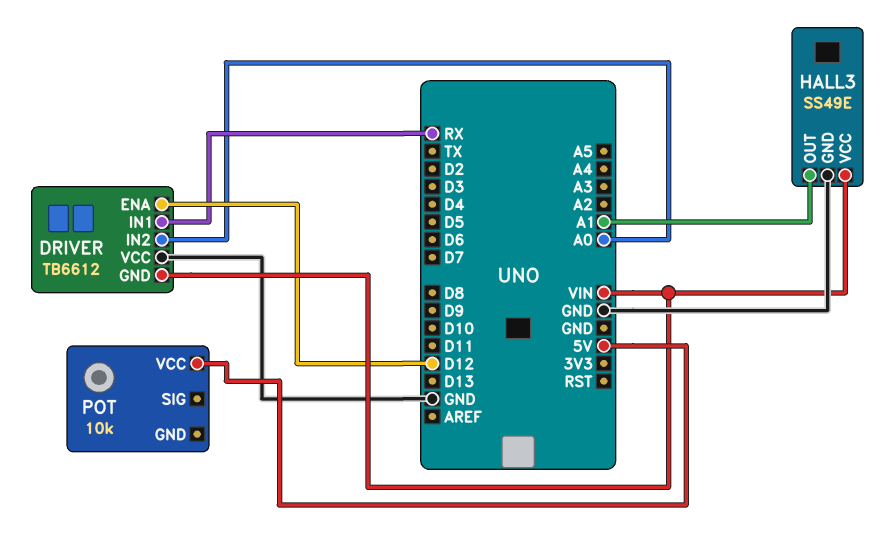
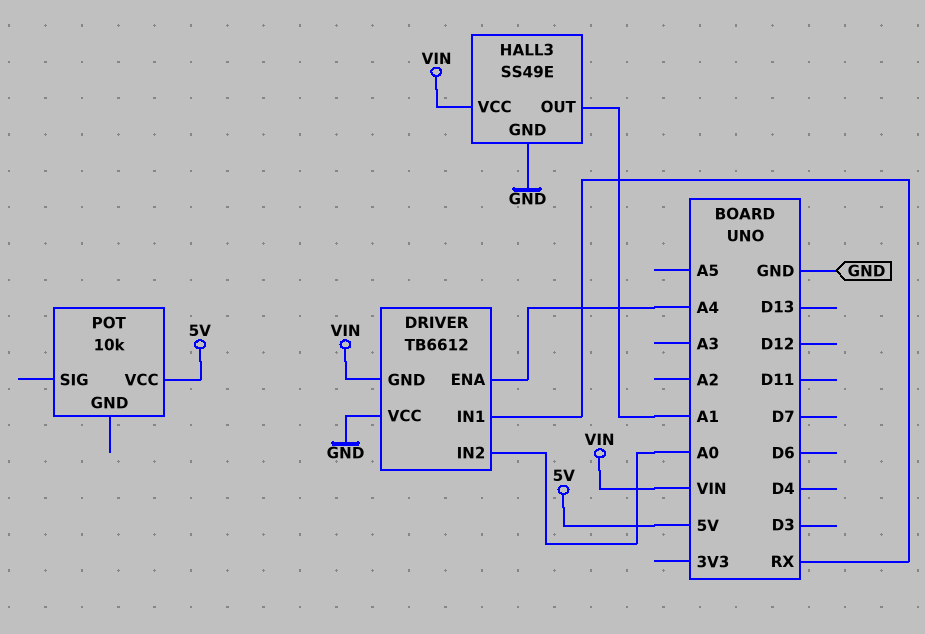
DRIVER pin ENA: D12 -> A4

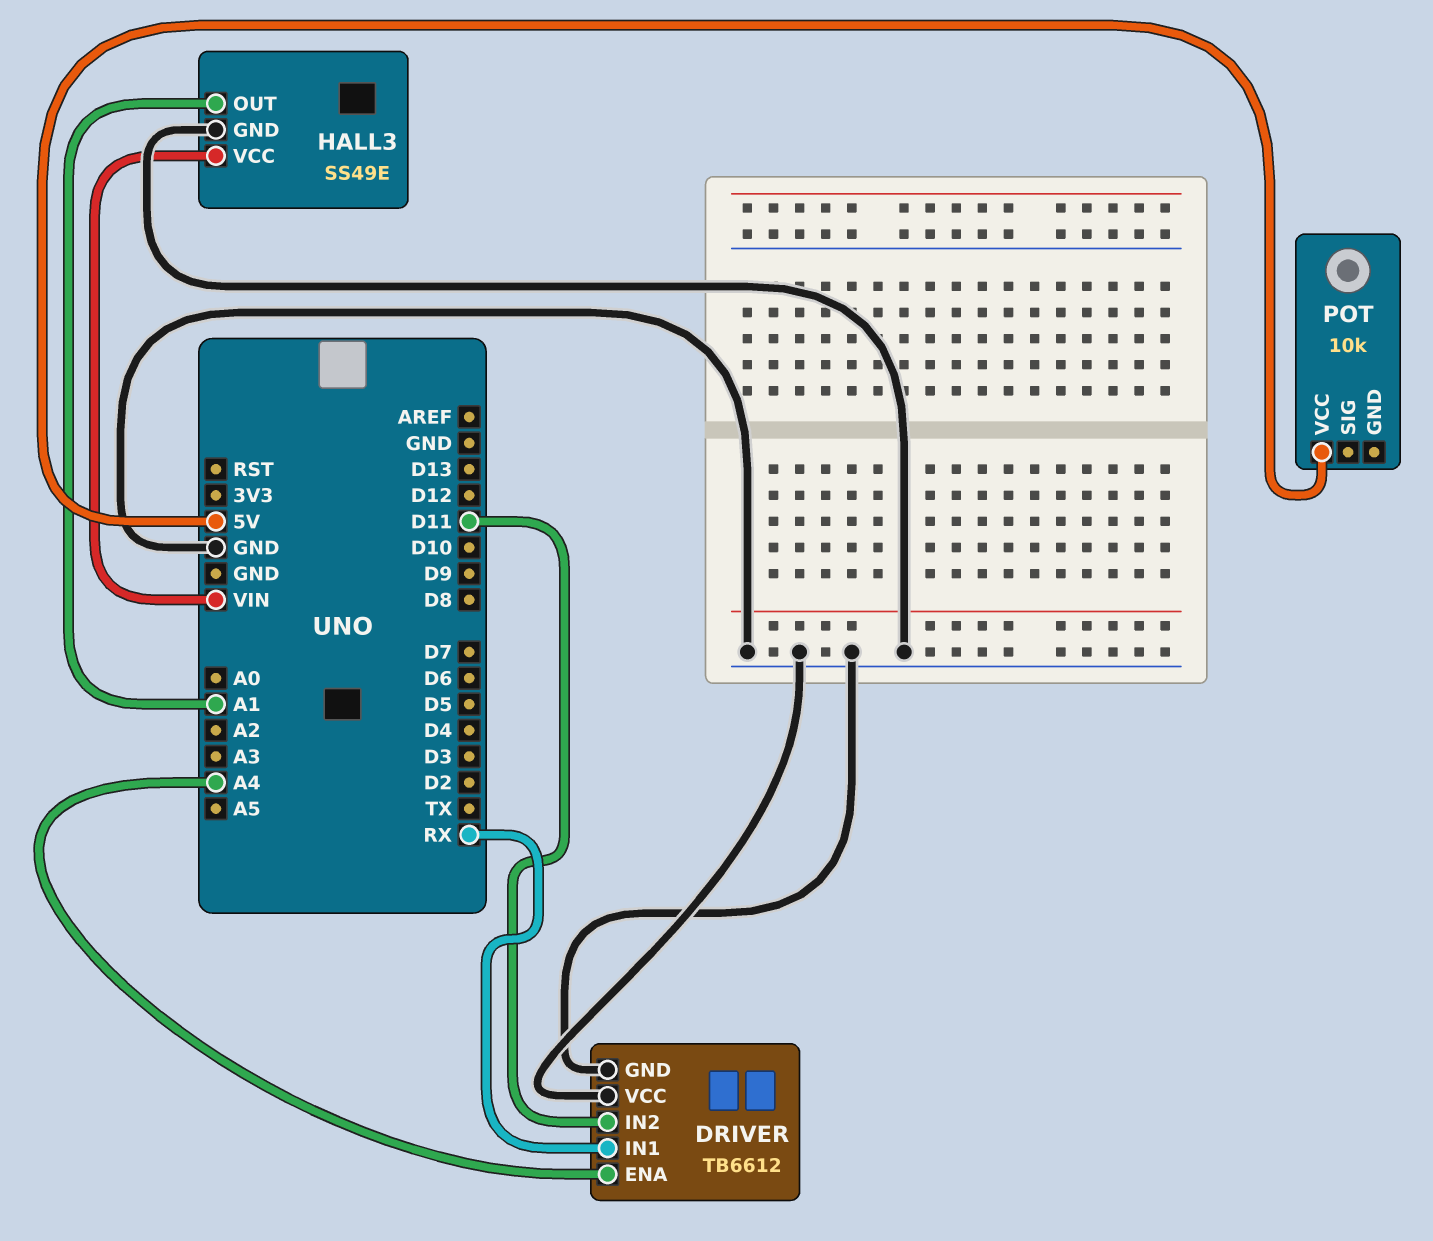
DRIVER pin GND: VIN -> GND
DRIVER pin IN2: A0 -> D11

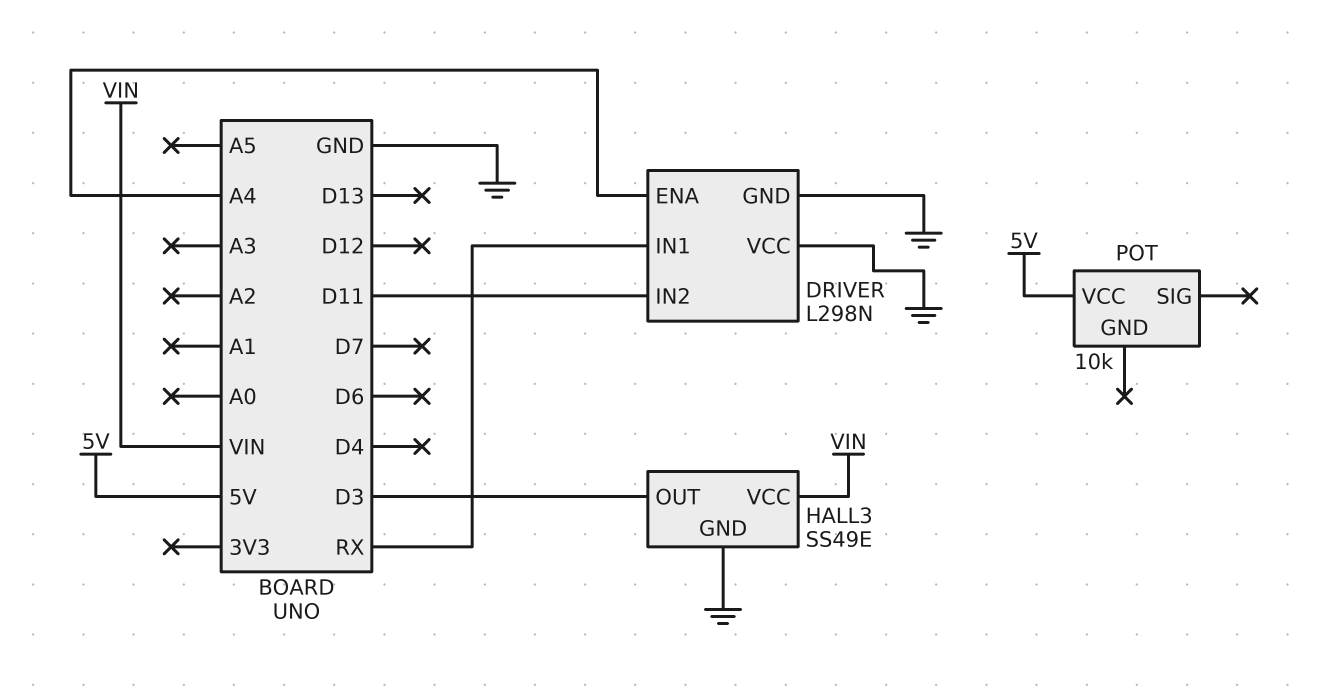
DRIVER: TB6612 -> L298N
HALL3 pin OUT: A1 -> D3

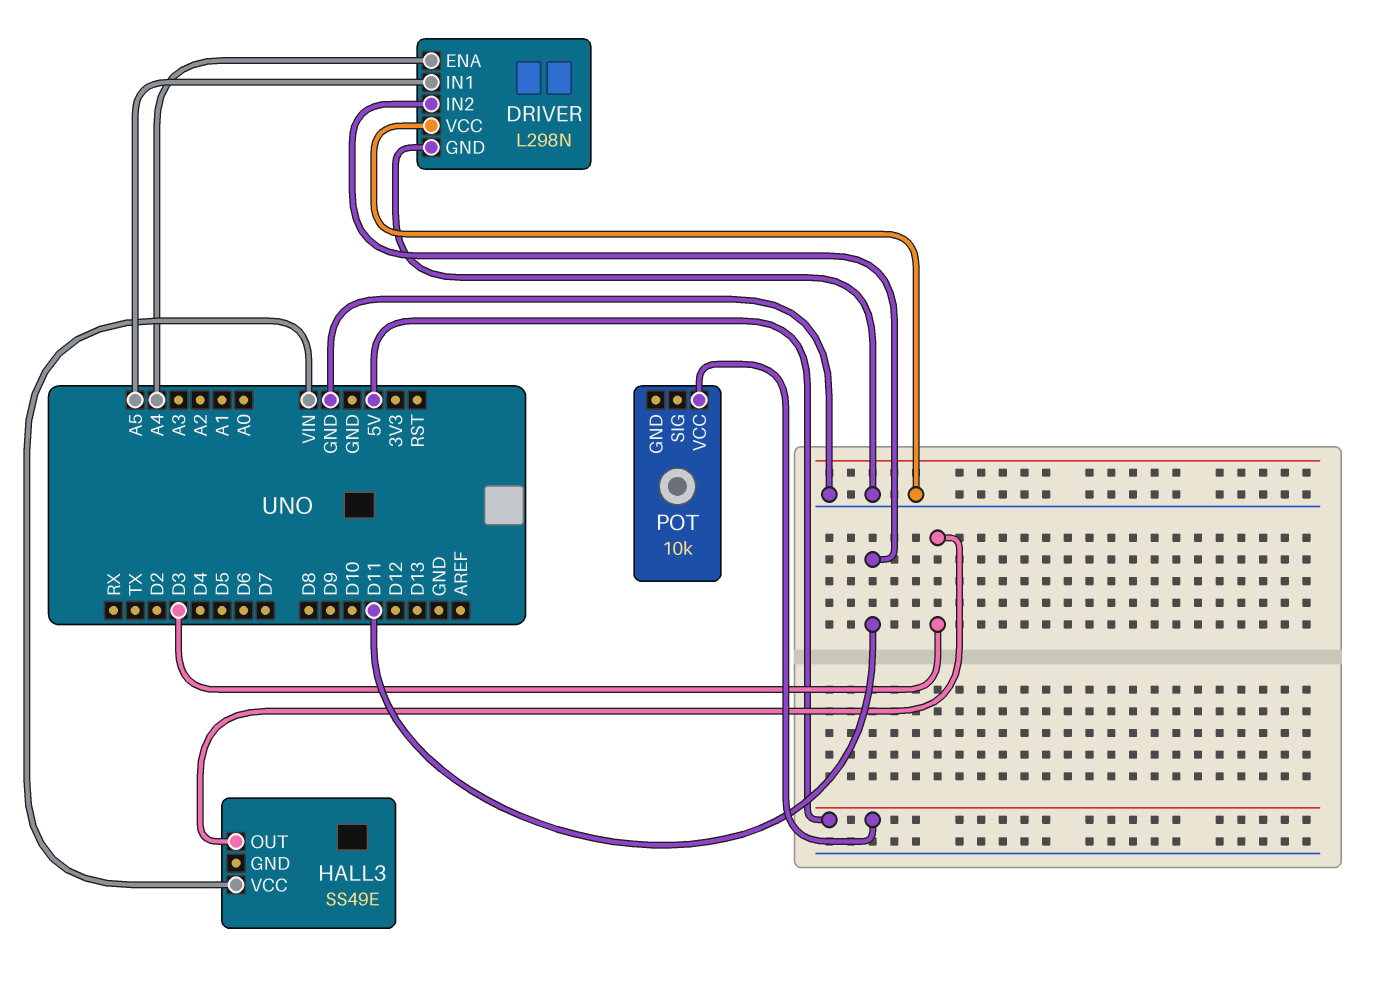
DRIVER pin IN1: RX -> A5
HALL3 pin GND: GND -> none

